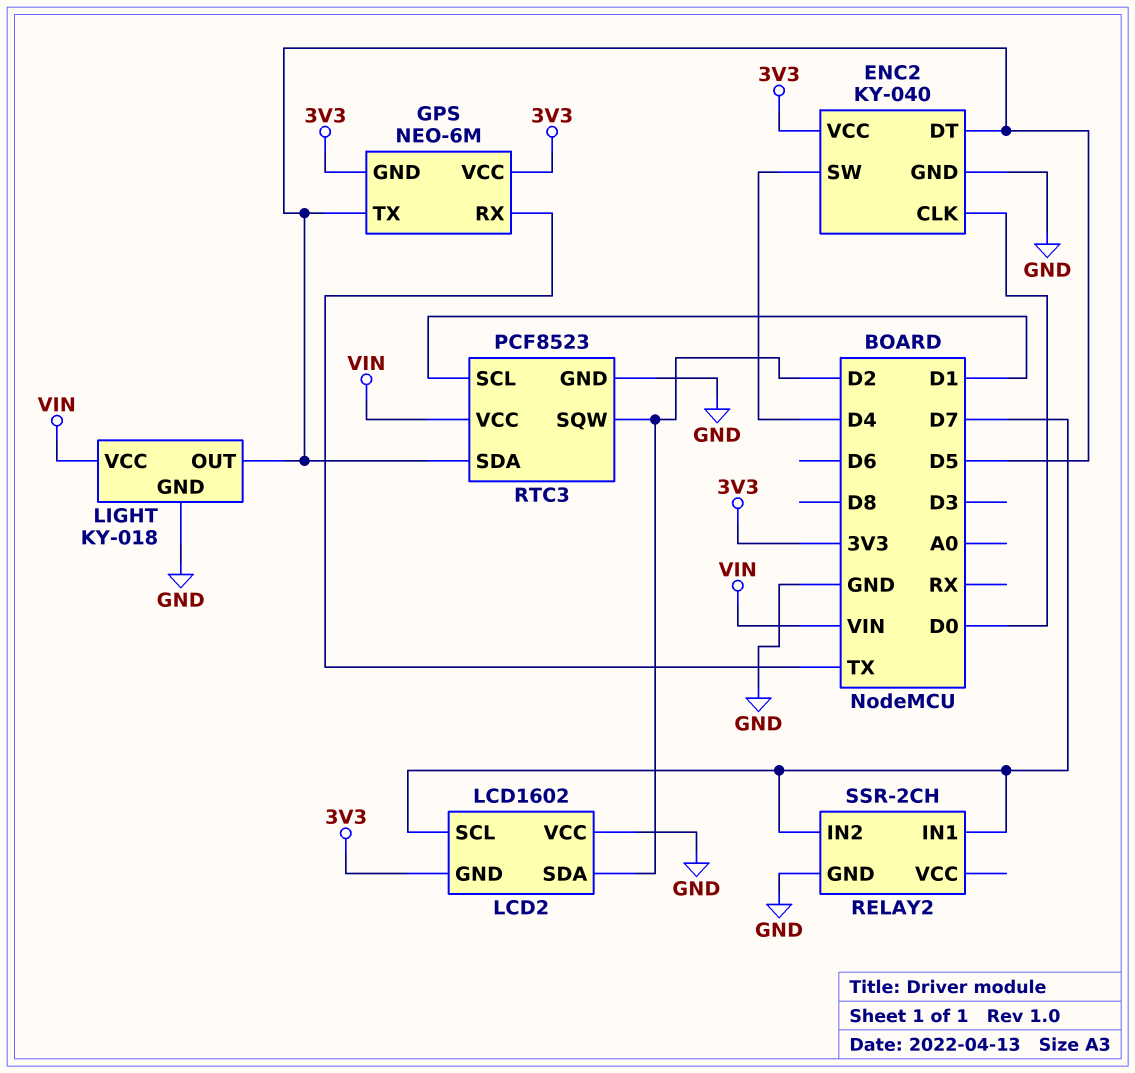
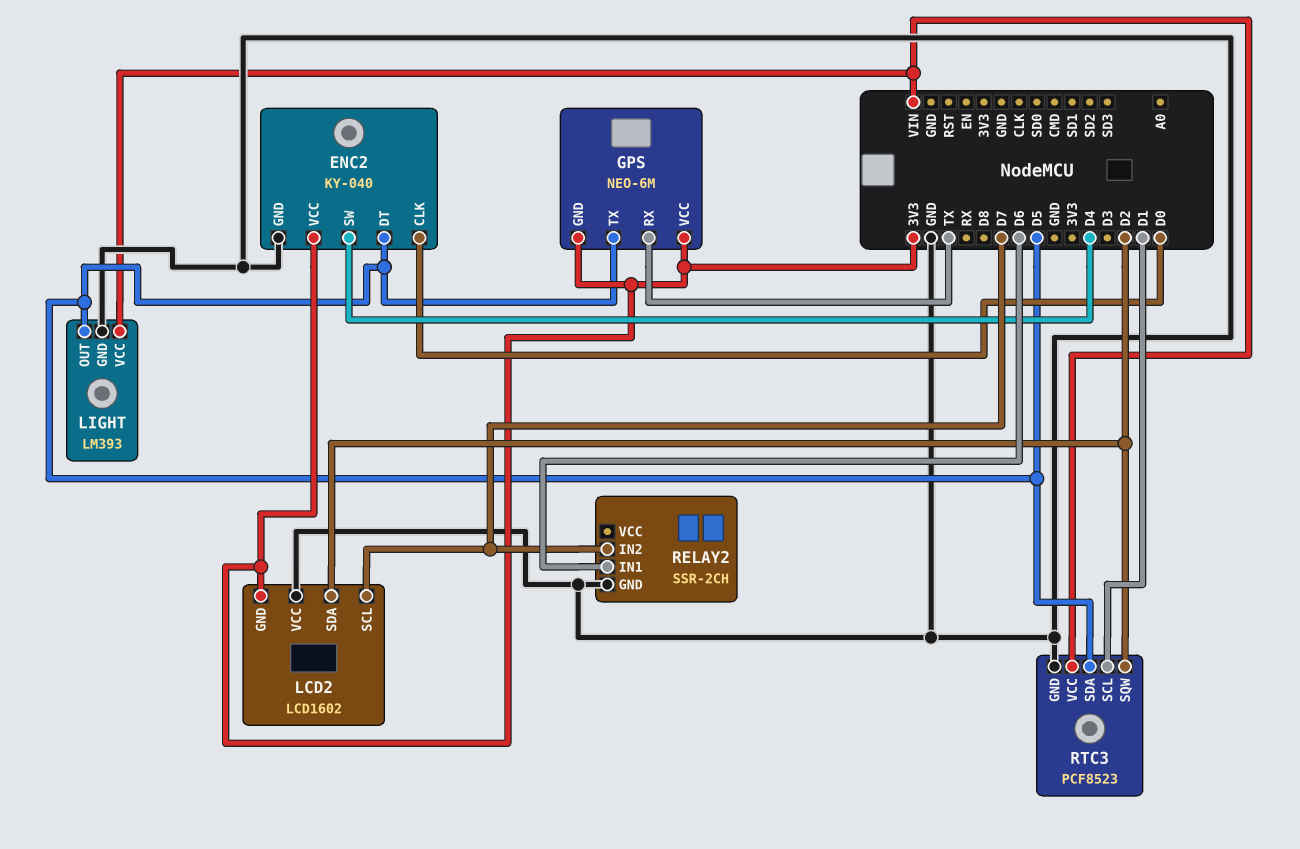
LIGHT: KY-018 -> LM393
RELAY2 pin IN1: D7 -> D6

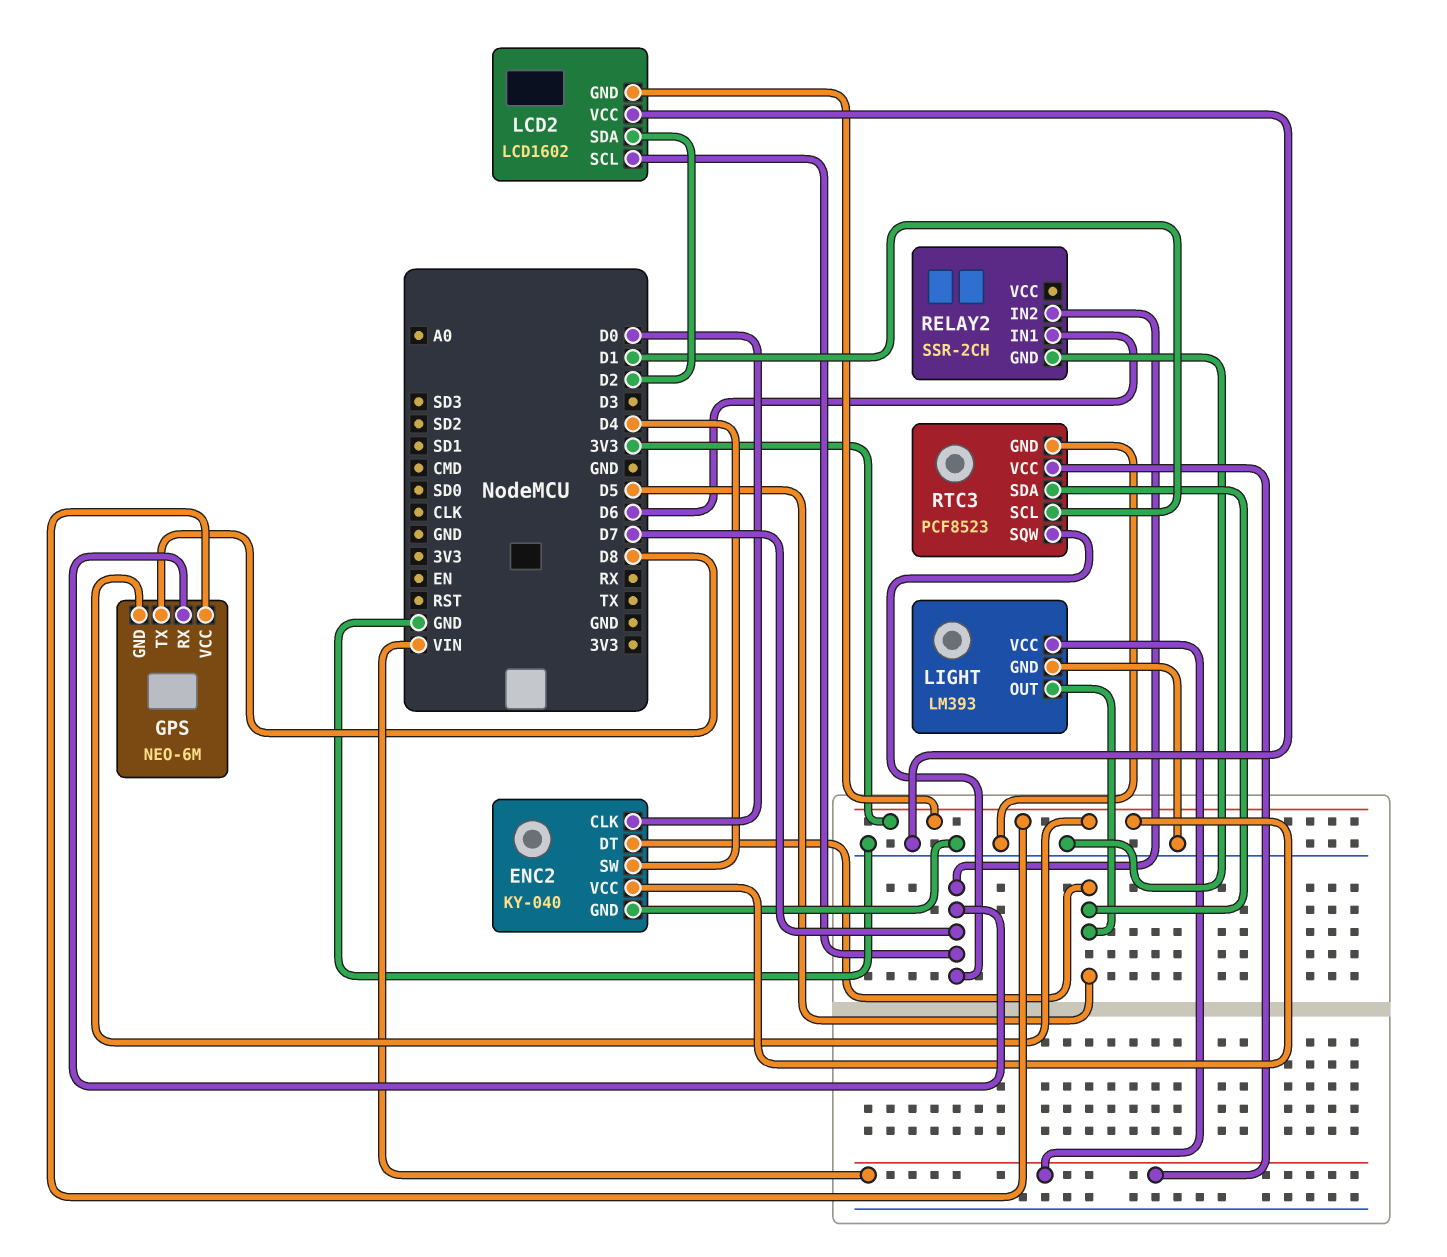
GPS pin RX: TX -> D7
GPS pin TX: D5 -> D8
RTC3 pin SQW: D2 -> D7

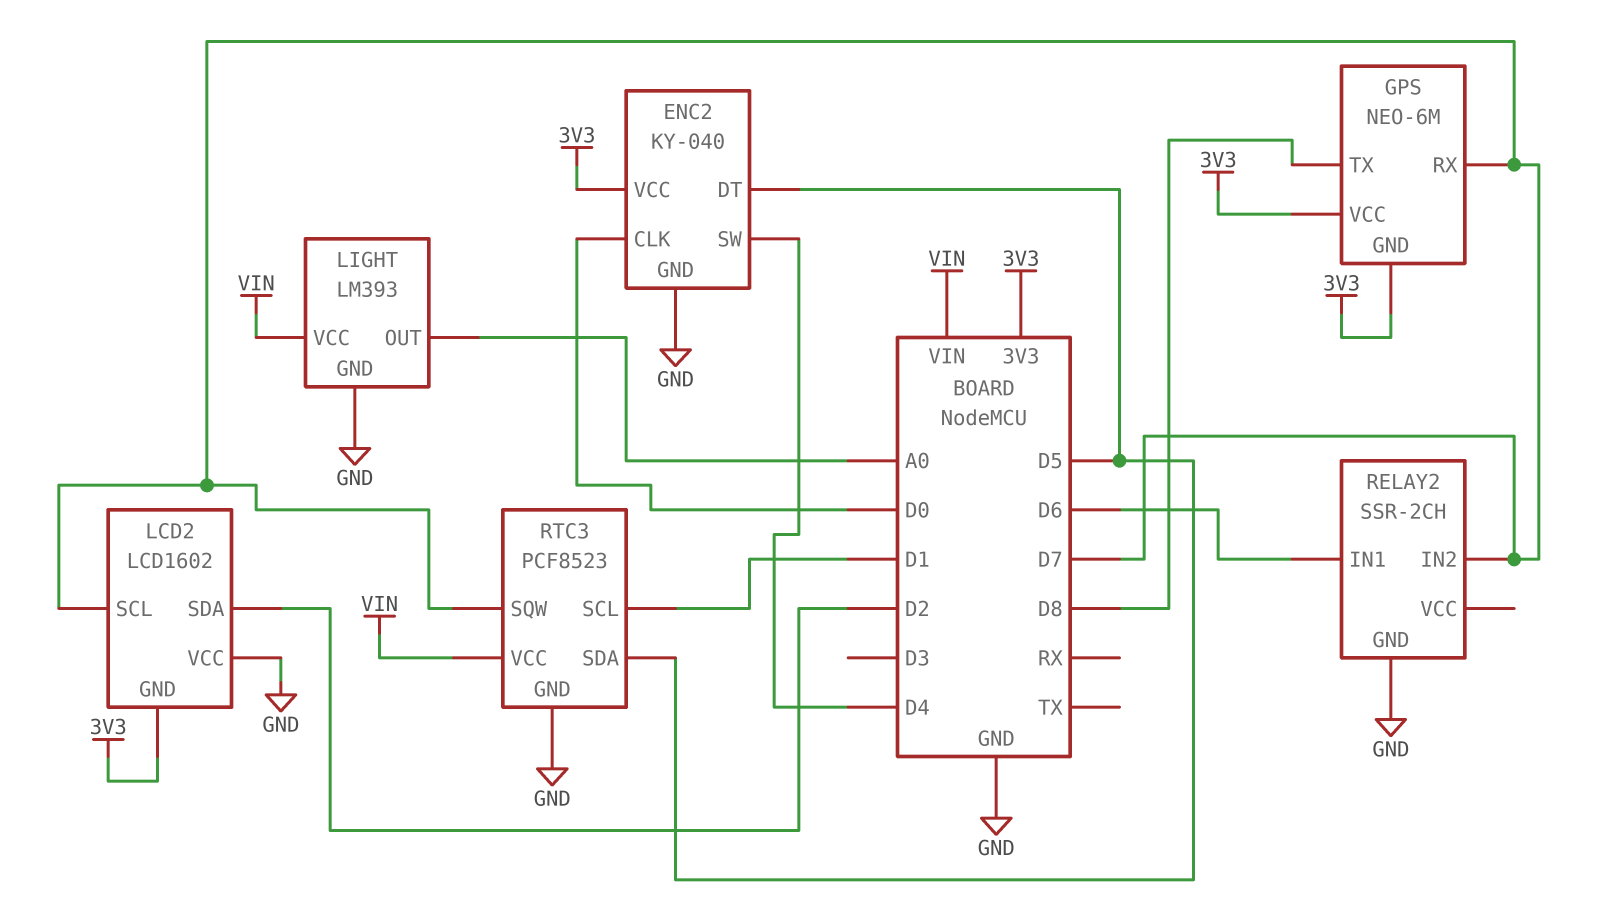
LIGHT pin OUT: D5 -> A0

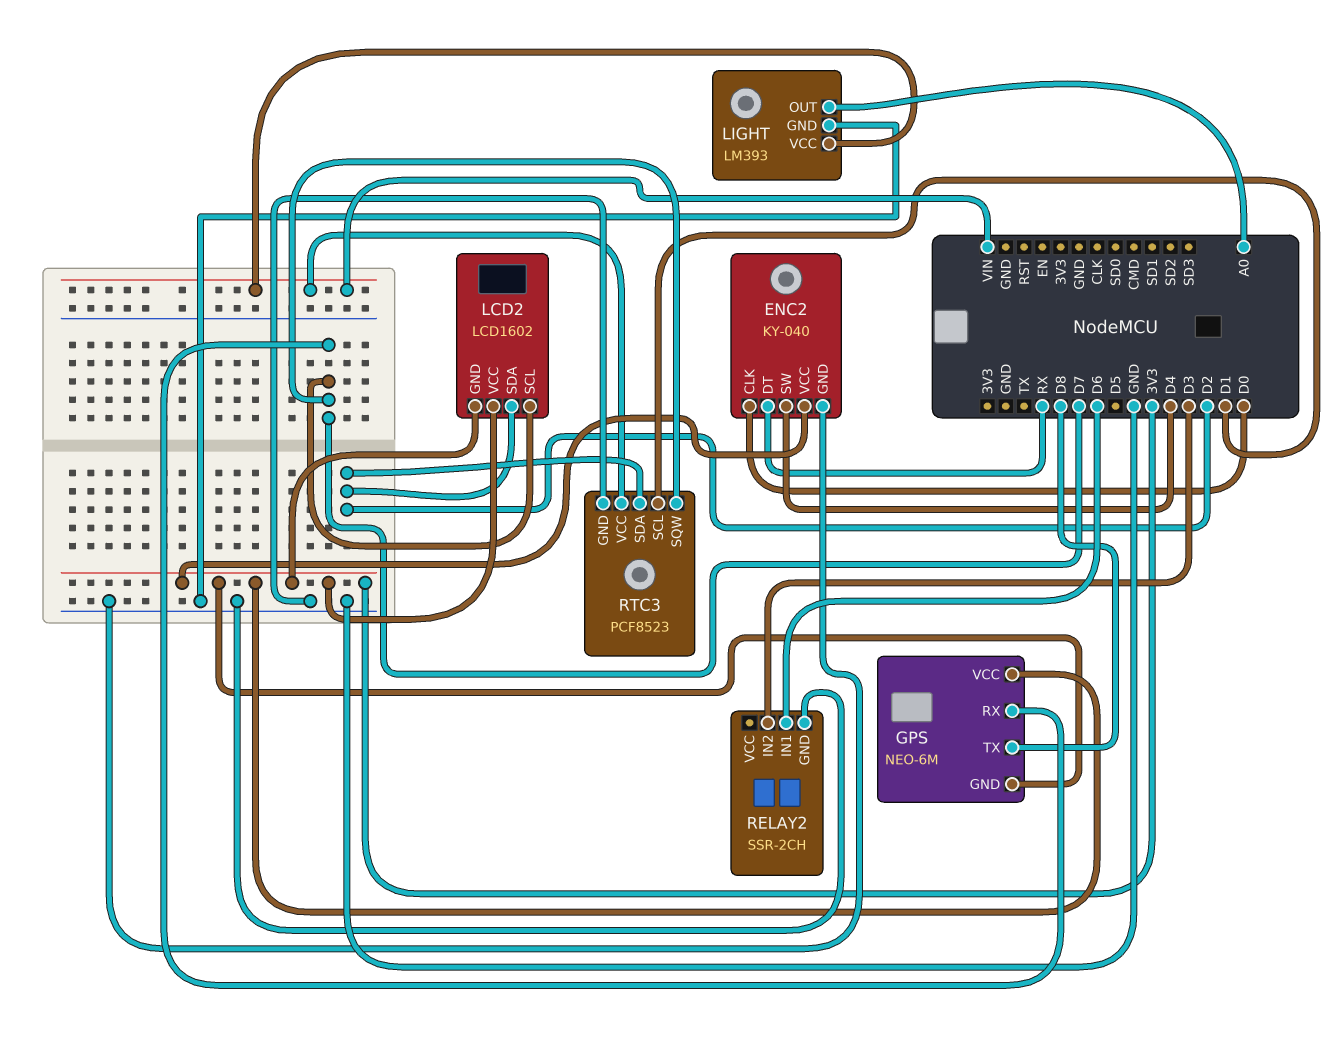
ENC2 pin DT: D5 -> RX
LCD2 pin VCC: GND -> 3V3
RELAY2 pin IN2: D7 -> D3
RTC3 pin SDA: D5 -> D2

